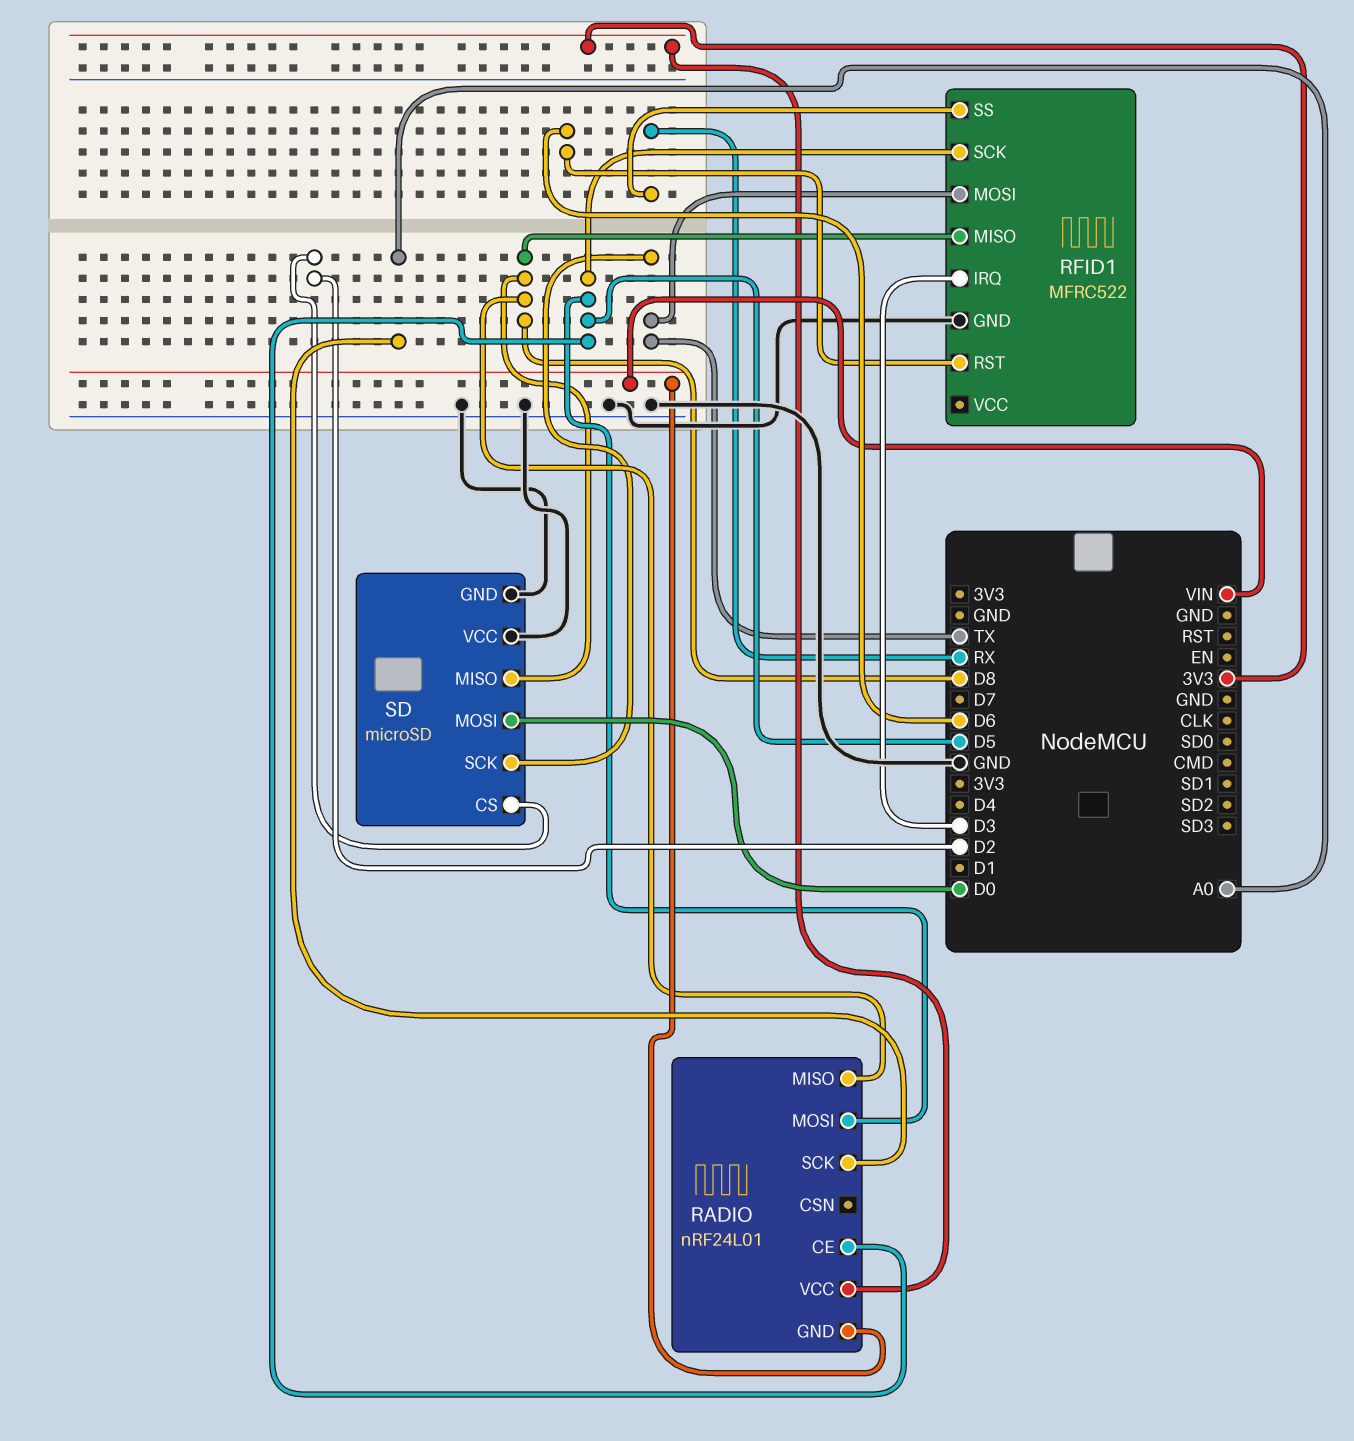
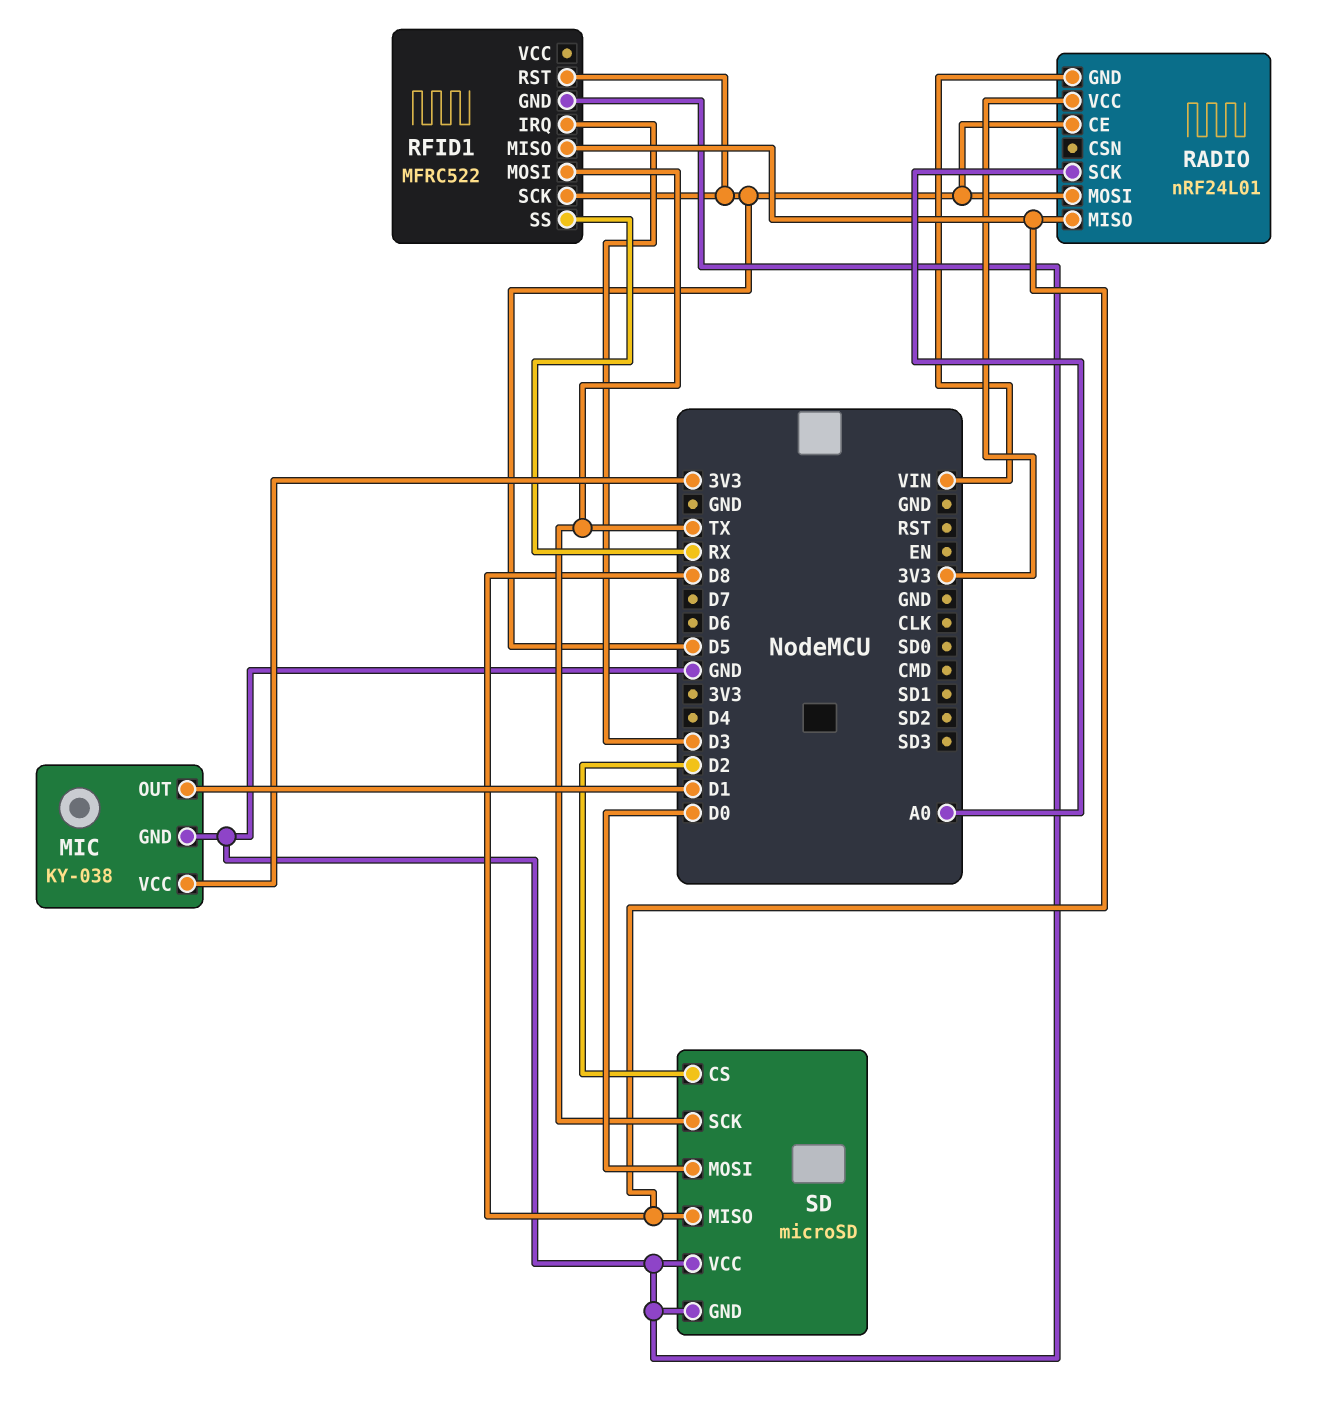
MIC: none -> KY-038
MIC pin GND: none -> GND
MIC pin OUT: none -> D1
MIC pin VCC: none -> 3V3
RFID1 pin RST: D6 -> D5

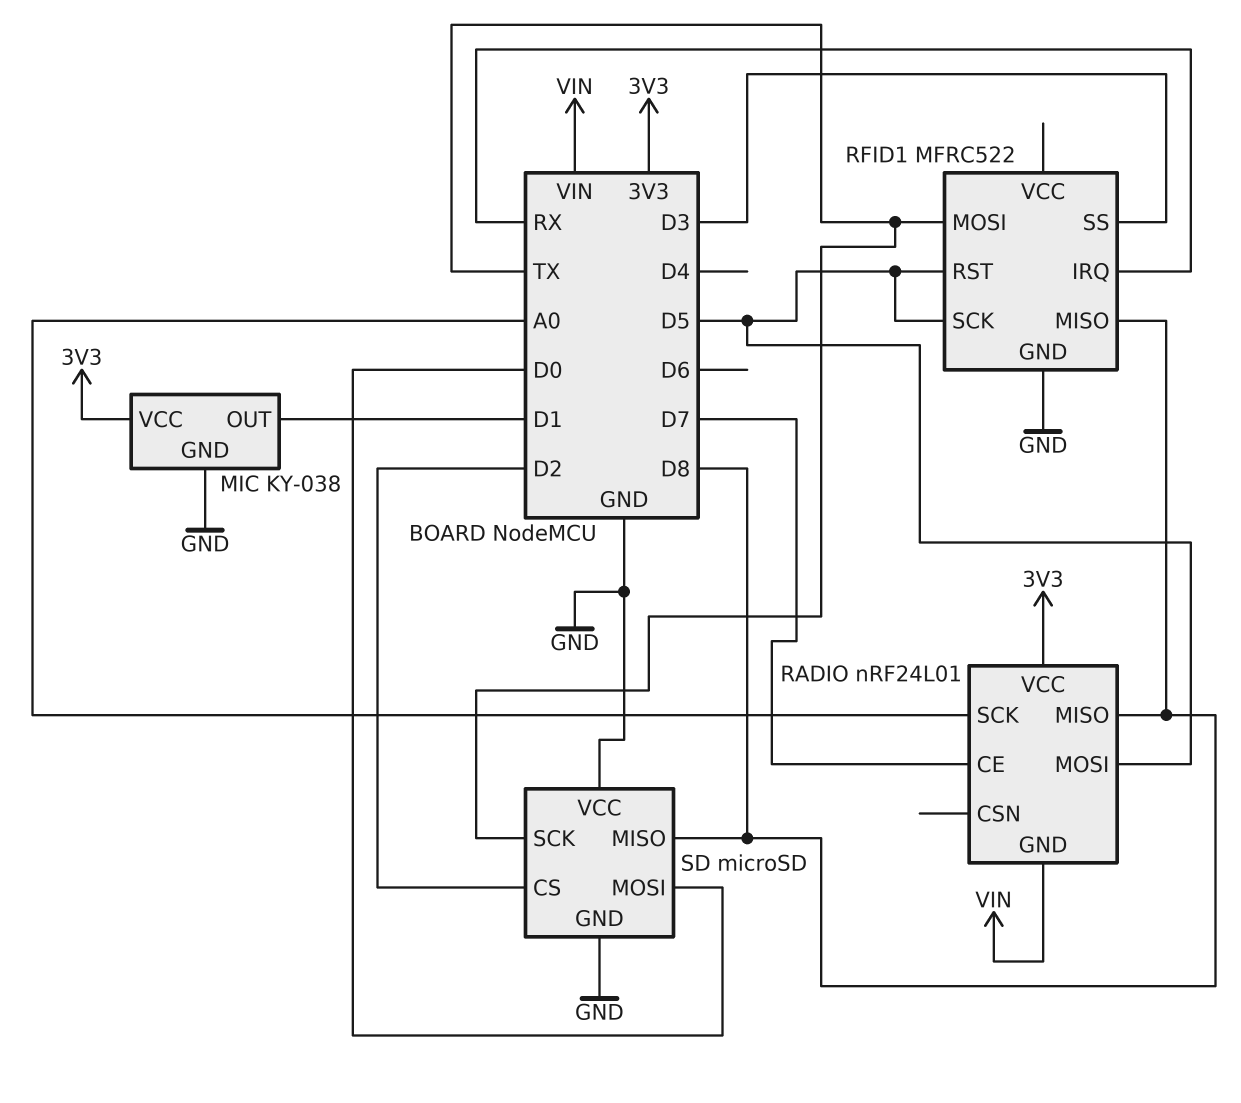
RADIO pin CE: D5 -> D7
RFID1 pin IRQ: D3 -> RX
RFID1 pin SS: RX -> D3

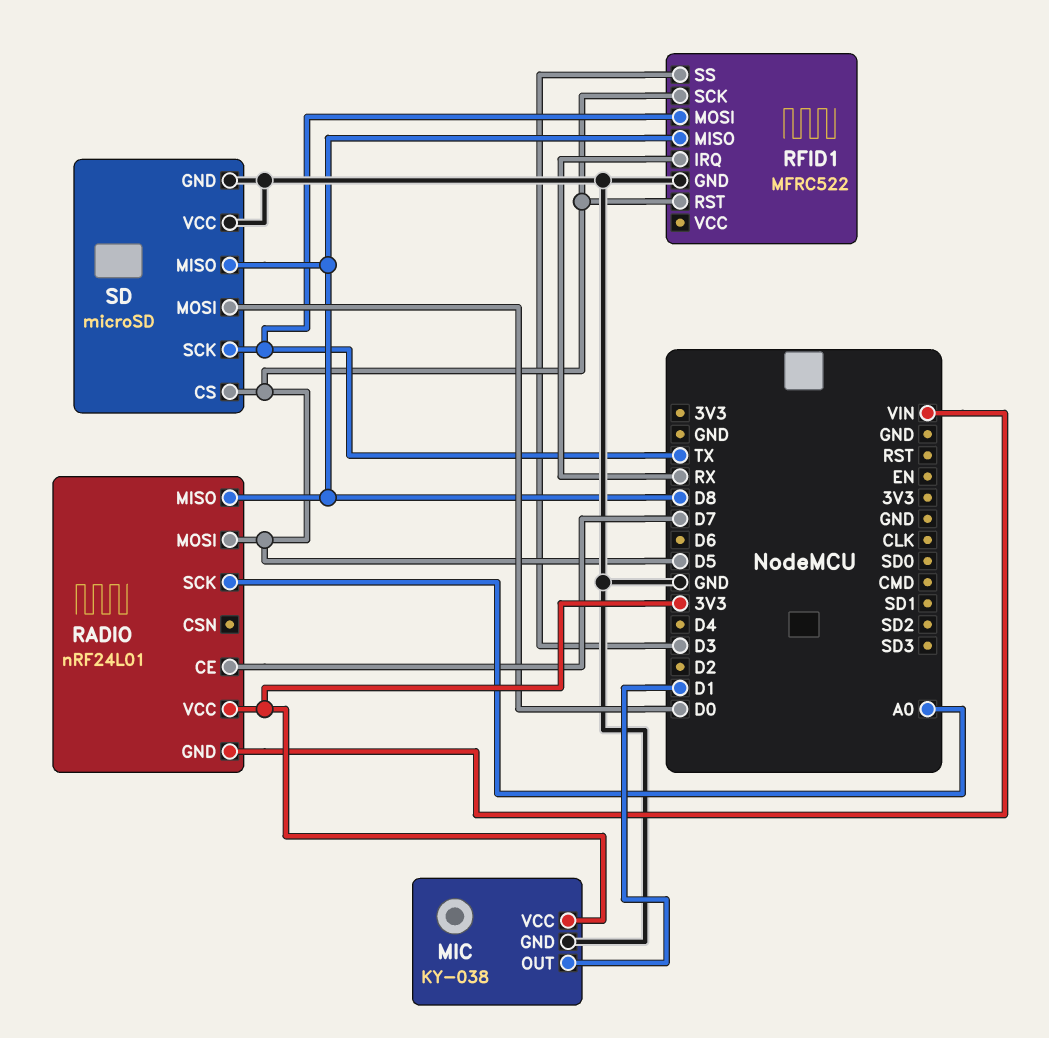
SD pin CS: D2 -> D5

